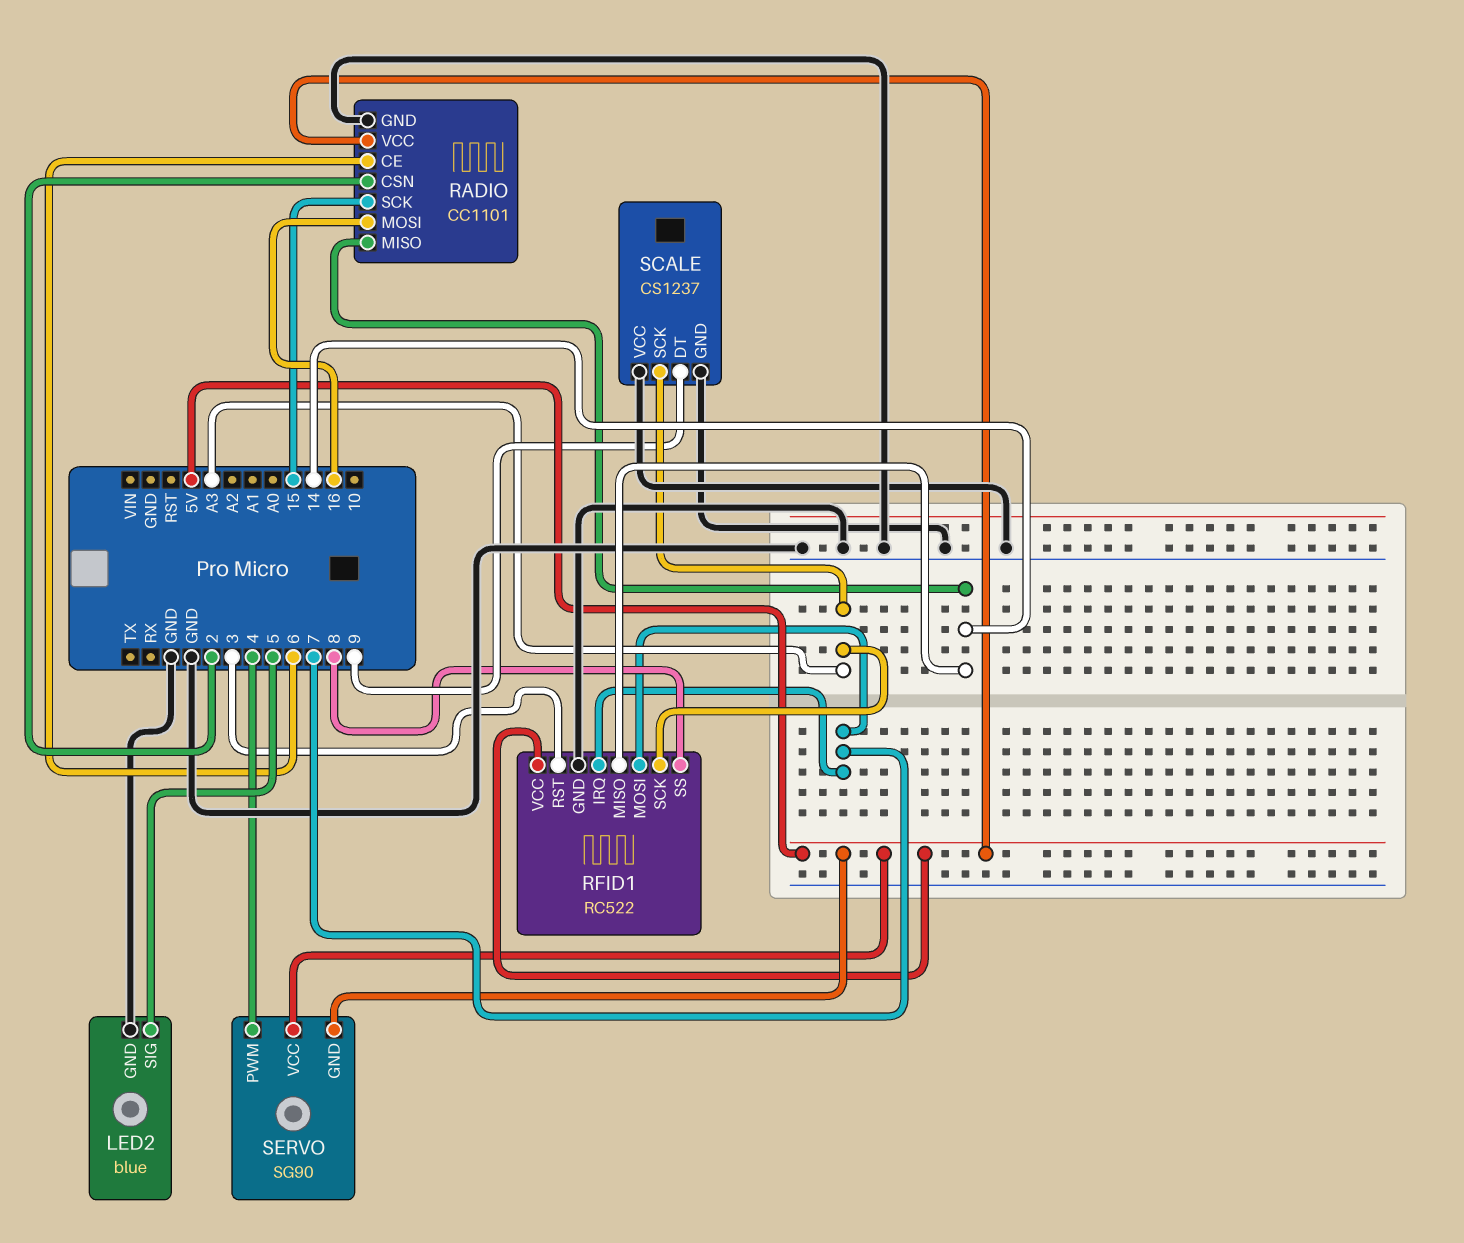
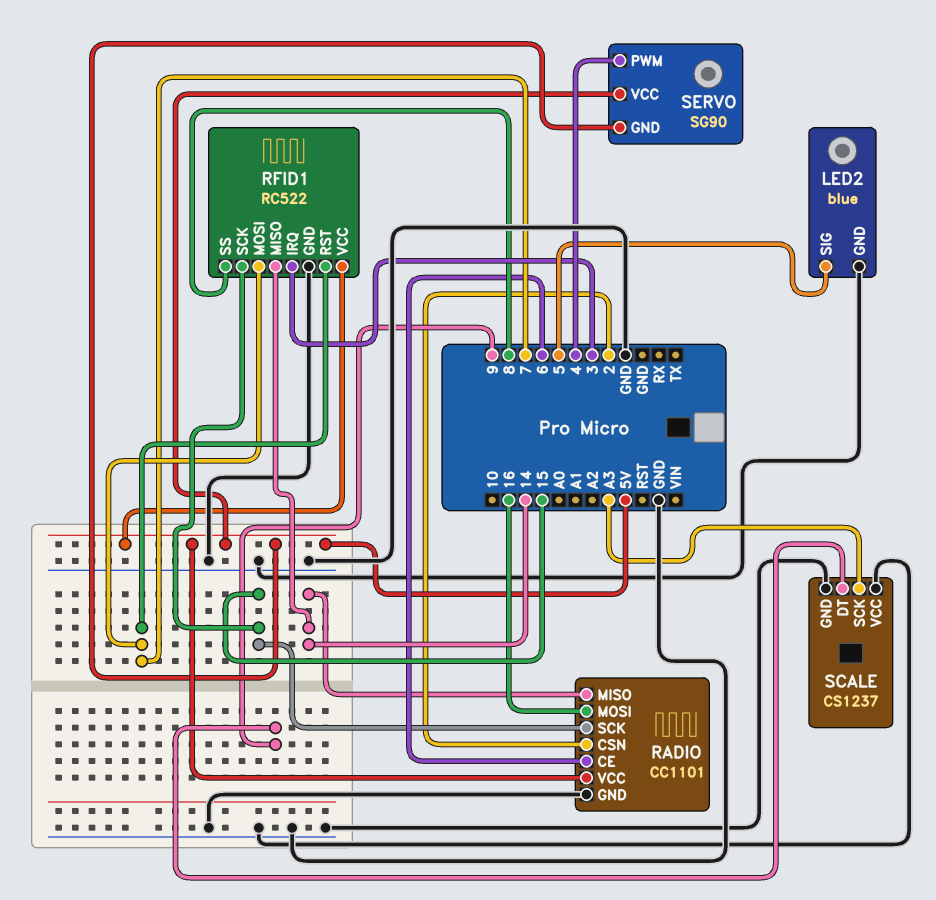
RFID1 pin IRQ: 7 -> 3
RFID1 pin RST: 3 -> 7
RFID1 pin SCK: A3 -> 15

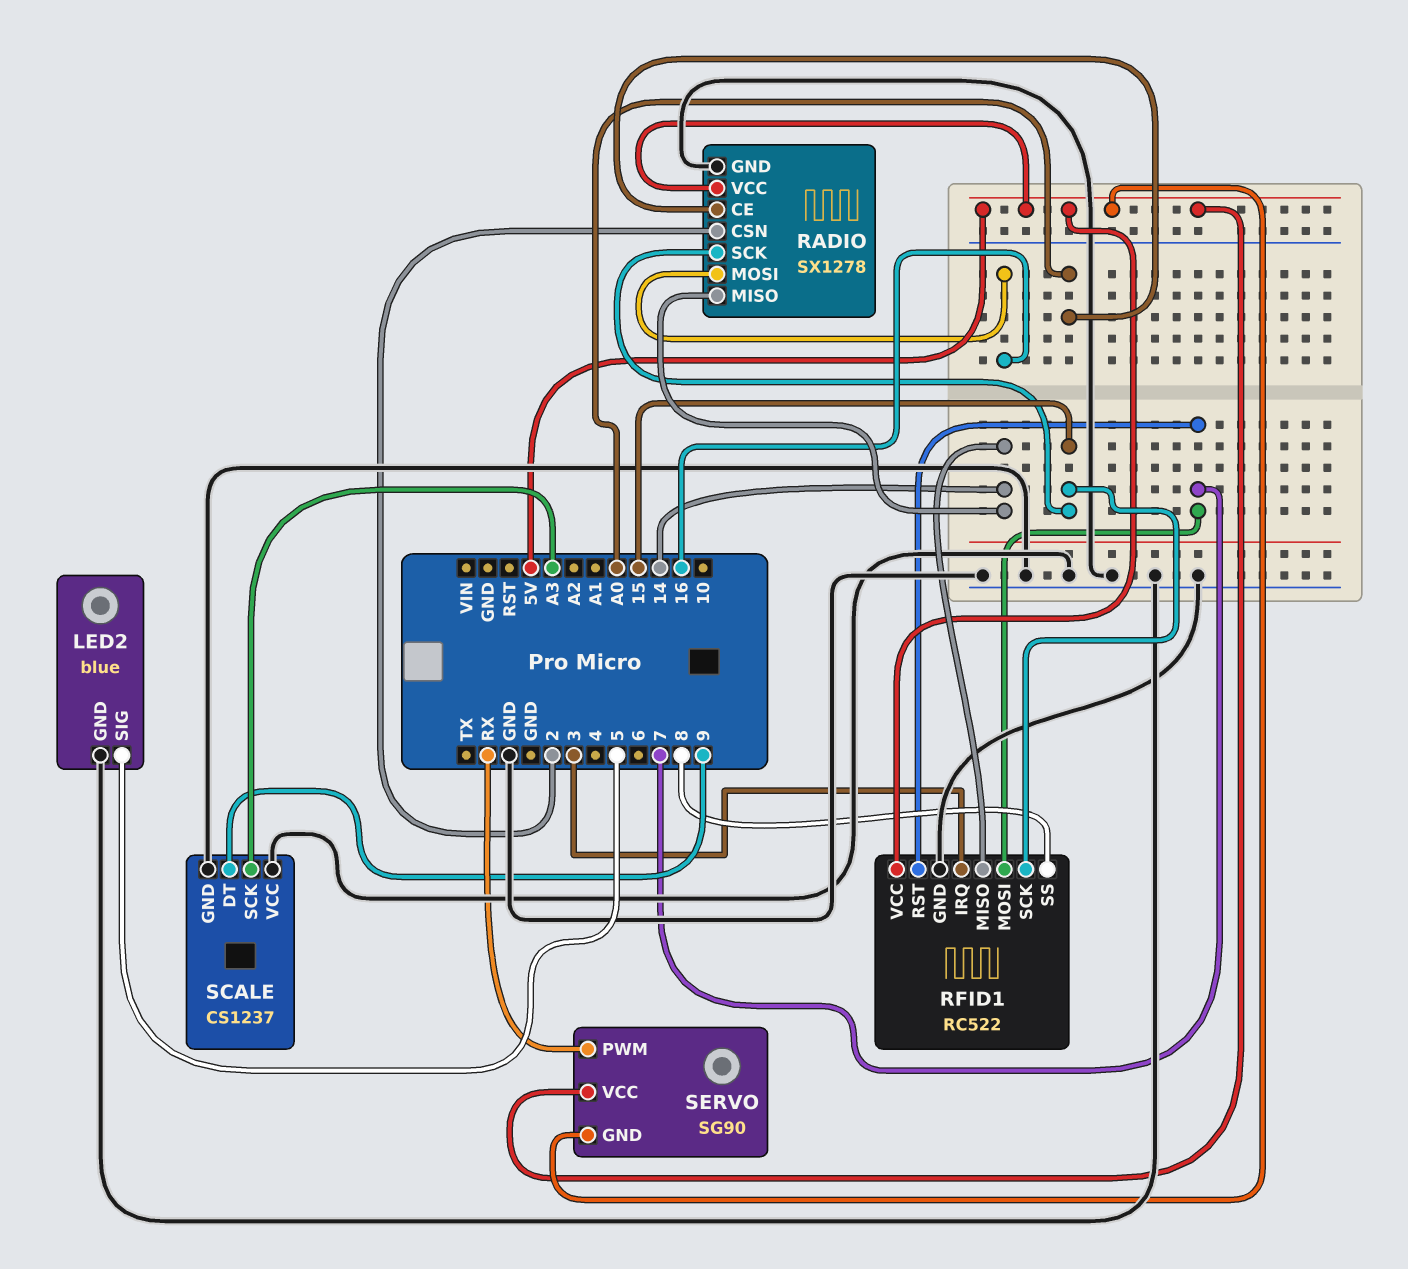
RADIO: CC1101 -> SX1278
RADIO pin CE: 6 -> A0
SERVO pin PWM: 4 -> RX

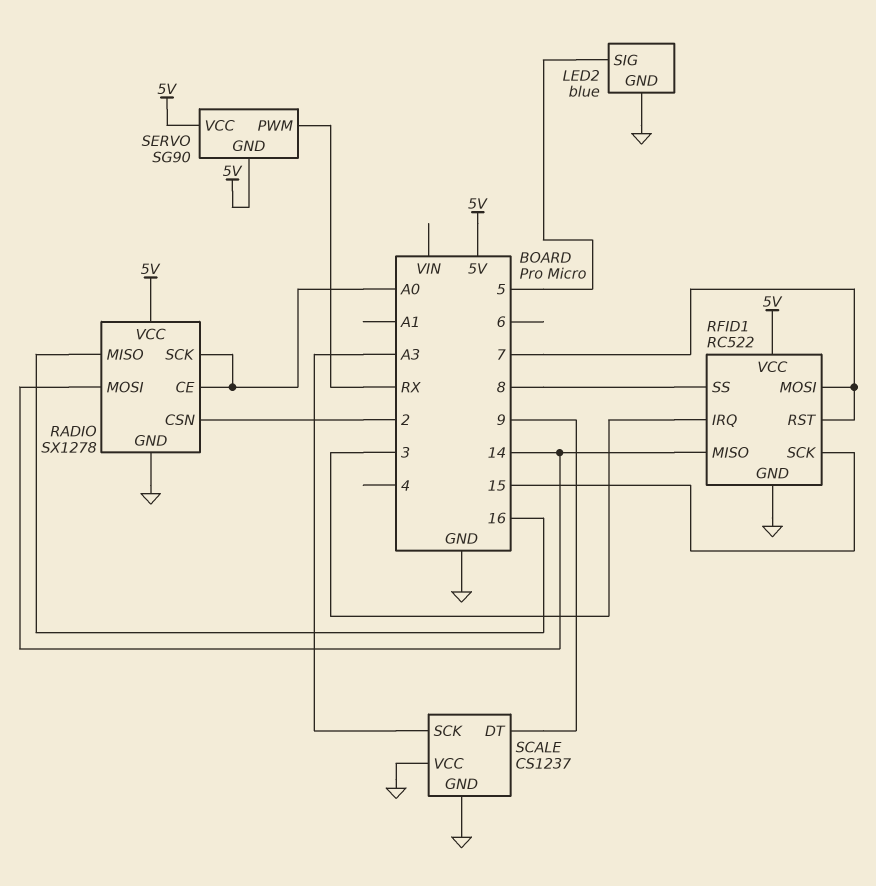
RADIO pin MISO: 14 -> 16
RADIO pin MOSI: 16 -> 14
RADIO pin SCK: 15 -> A0

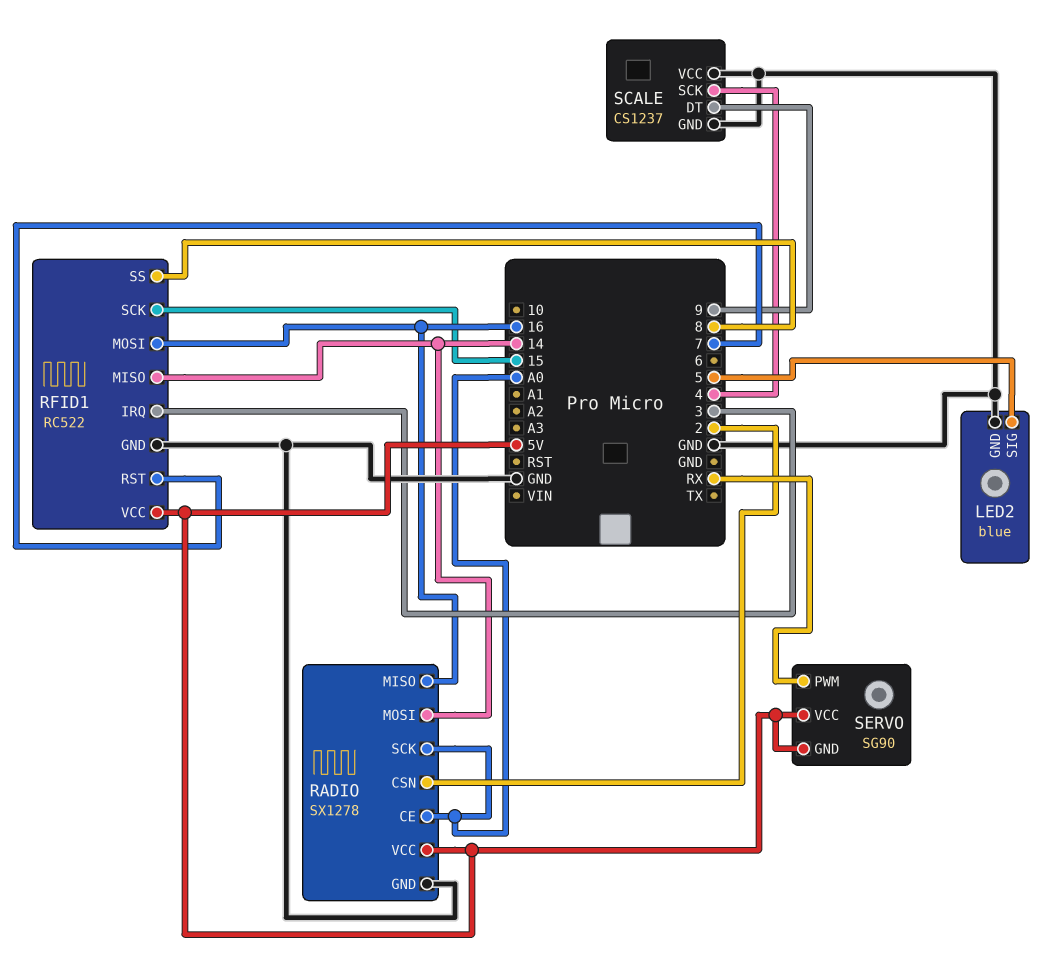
RFID1 pin MOSI: 7 -> 16
SCALE pin SCK: A3 -> 4

